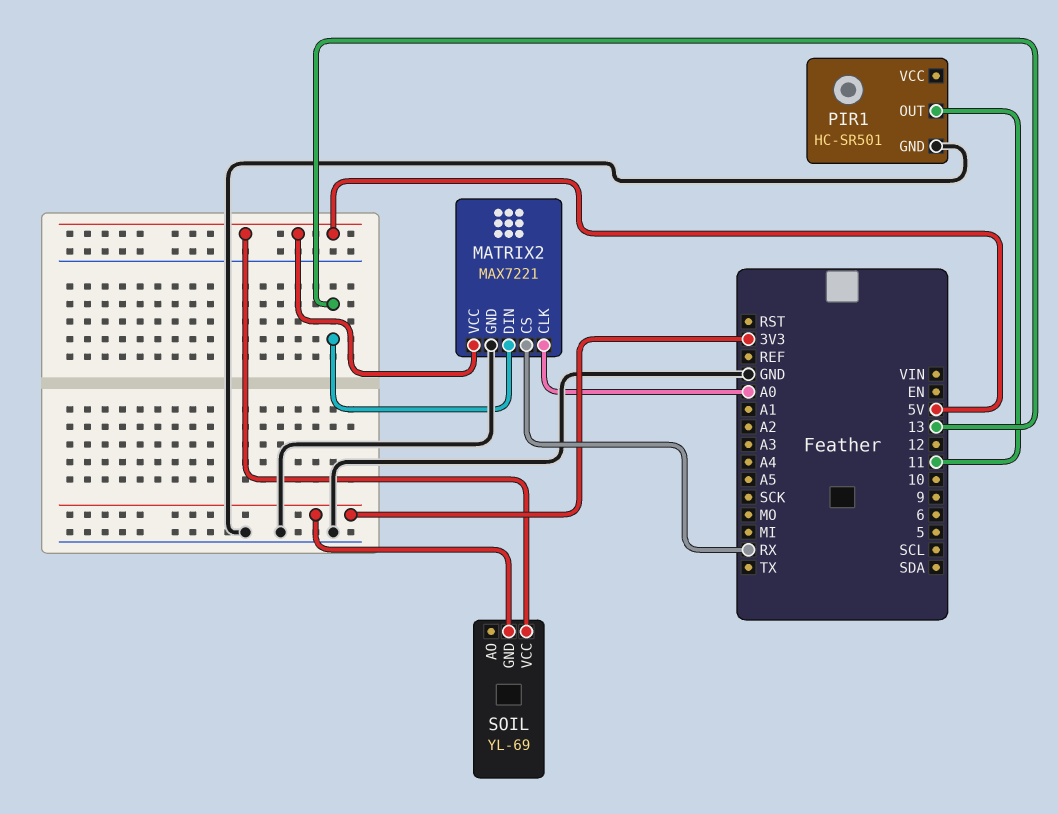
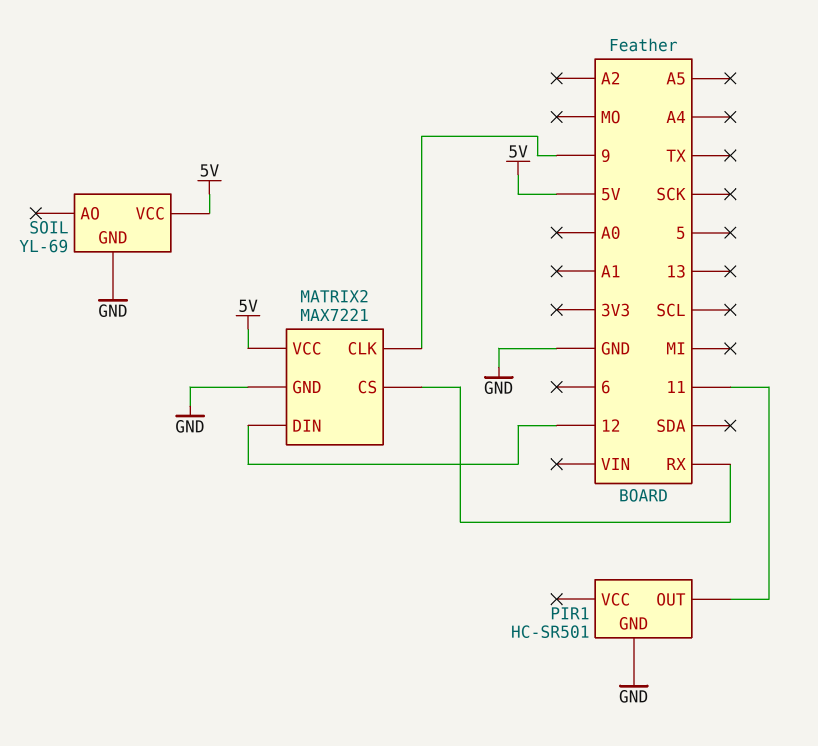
MATRIX2 pin CLK: A0 -> 9
MATRIX2 pin DIN: 13 -> 12
SOIL pin GND: 3V3 -> GND

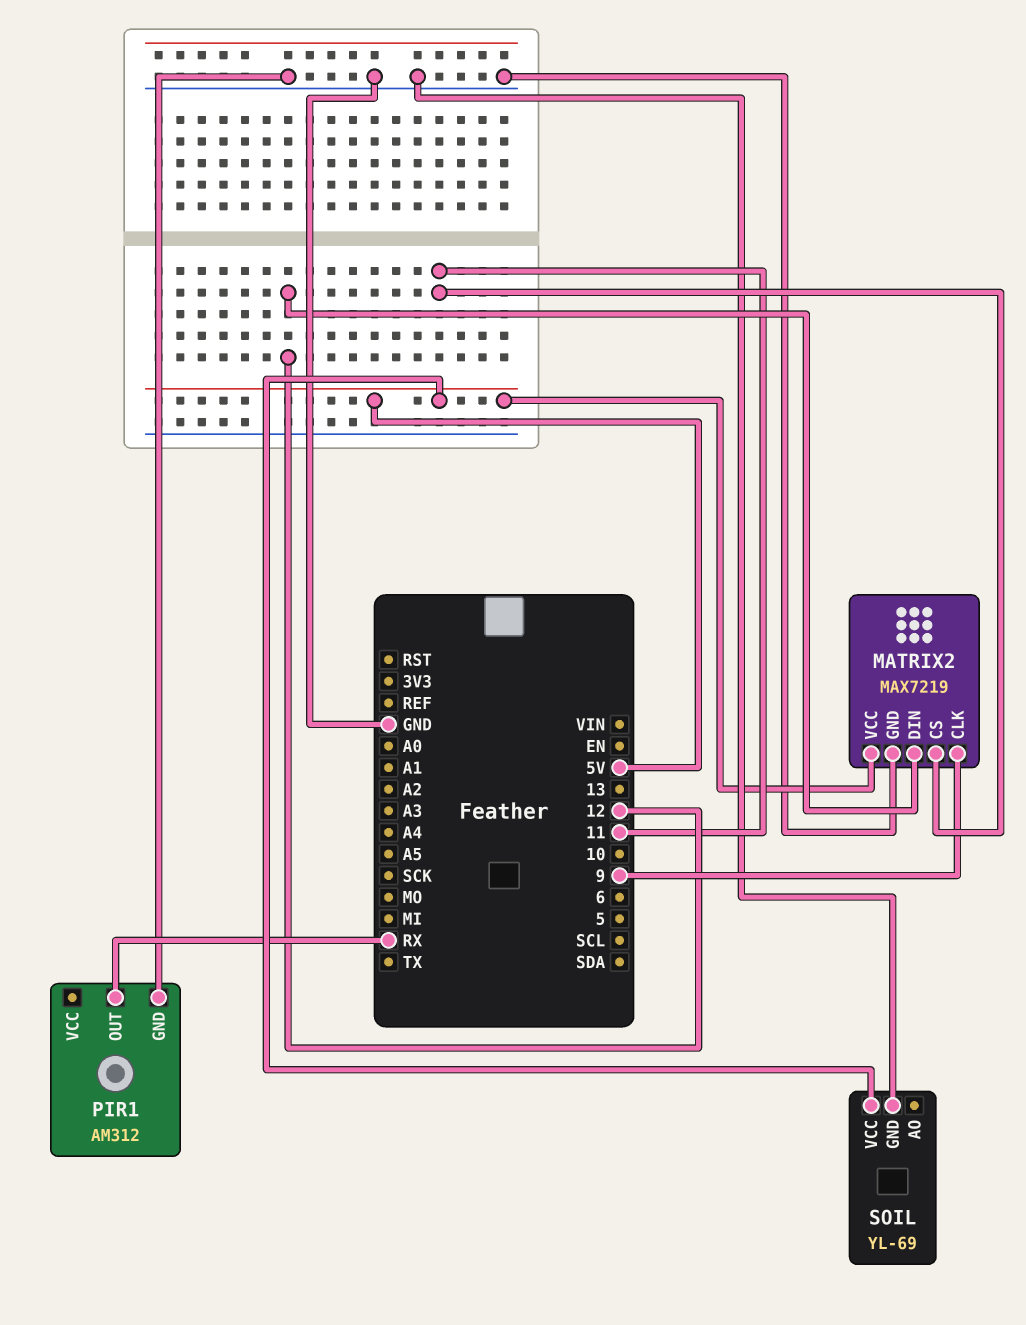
MATRIX2: MAX7221 -> MAX7219
MATRIX2 pin CS: RX -> 11
PIR1: HC-SR501 -> AM312
PIR1 pin OUT: 11 -> RX

